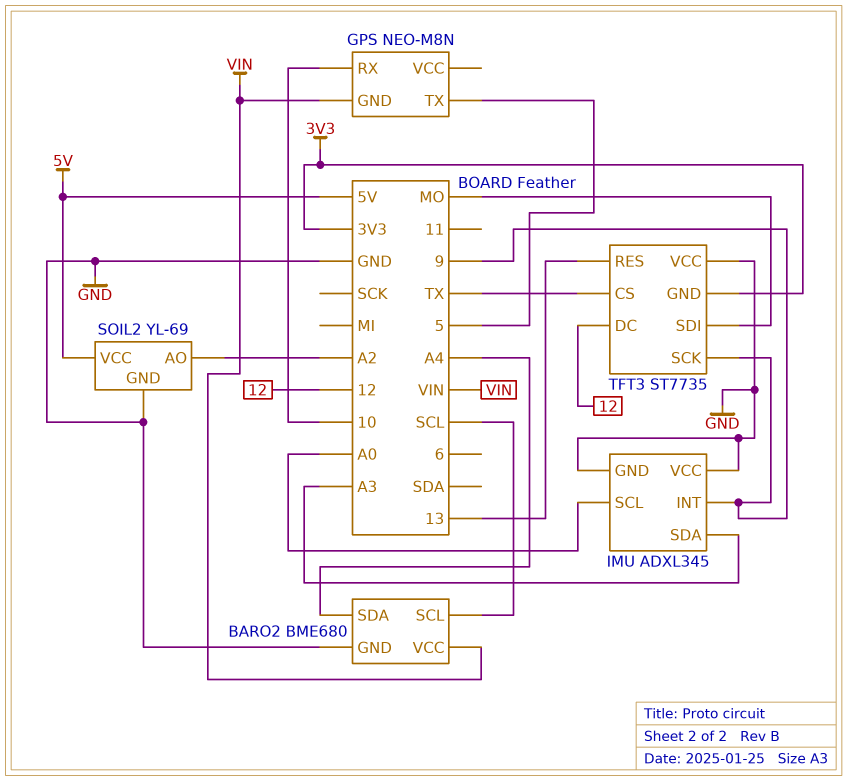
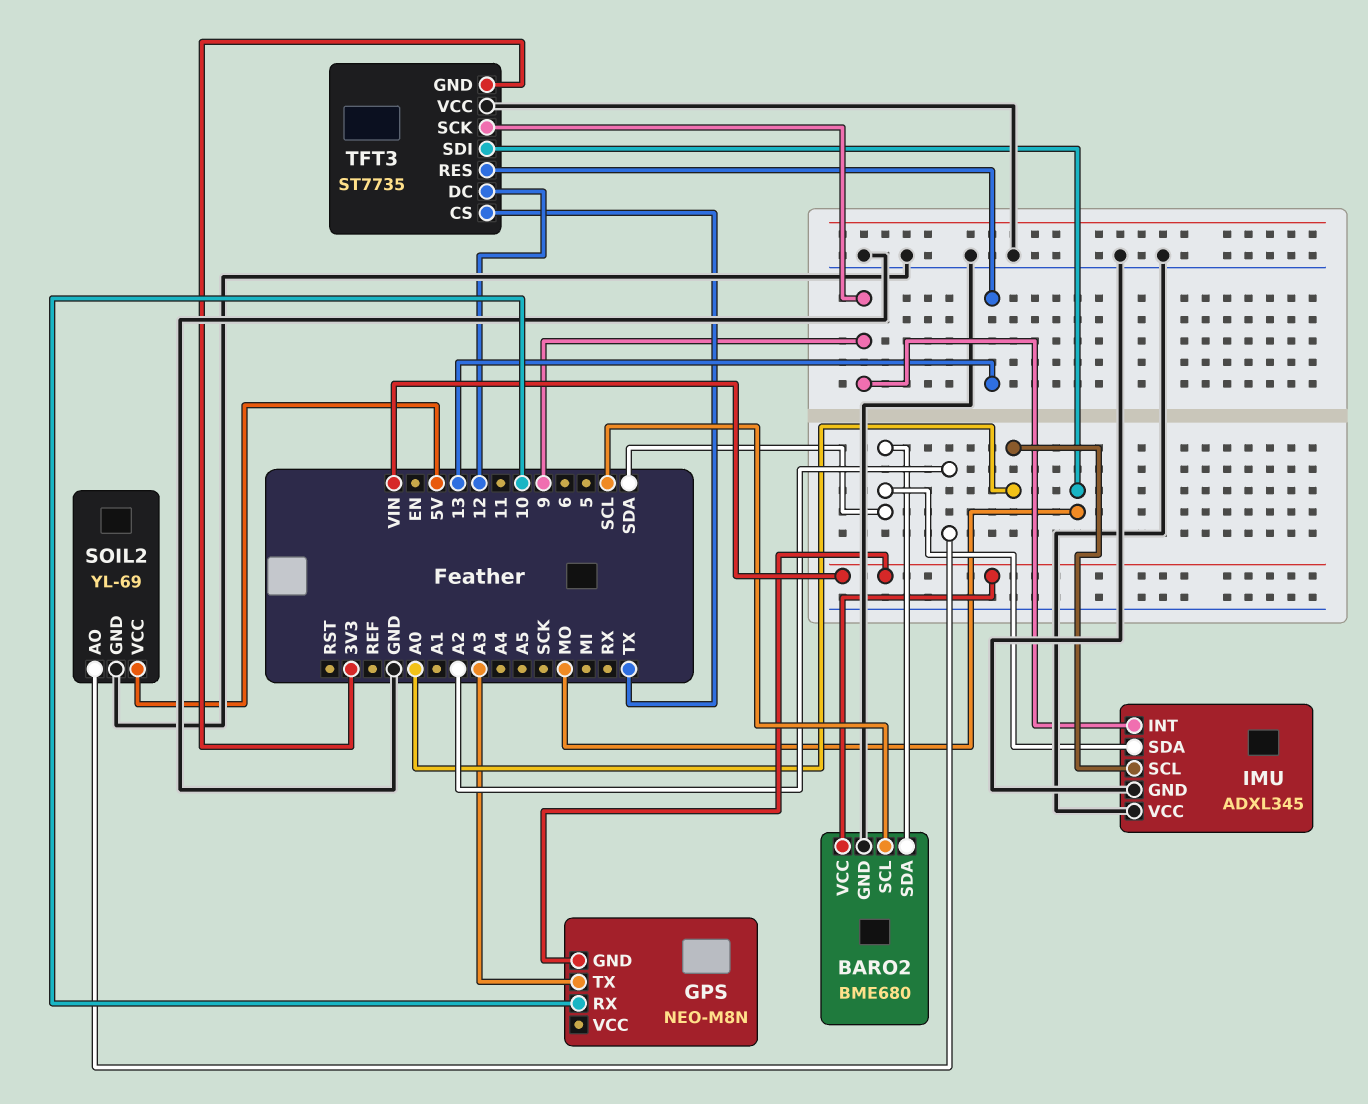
BARO2 pin SDA: A4 -> SDA
GPS pin TX: 5 -> A3
IMU pin SDA: A3 -> SDA

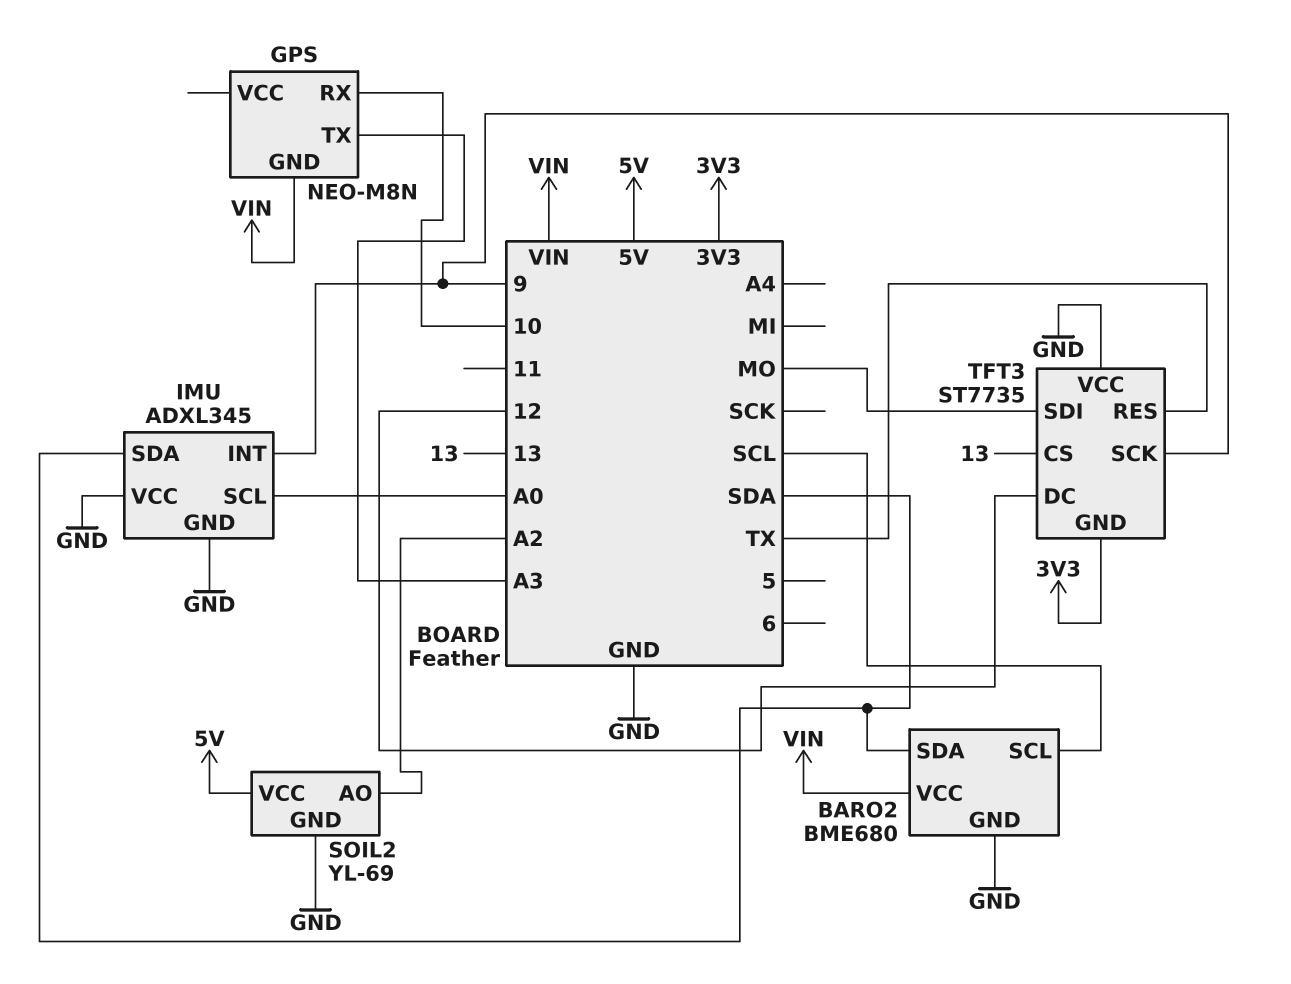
TFT3 pin CS: TX -> 13
TFT3 pin RES: 13 -> TX

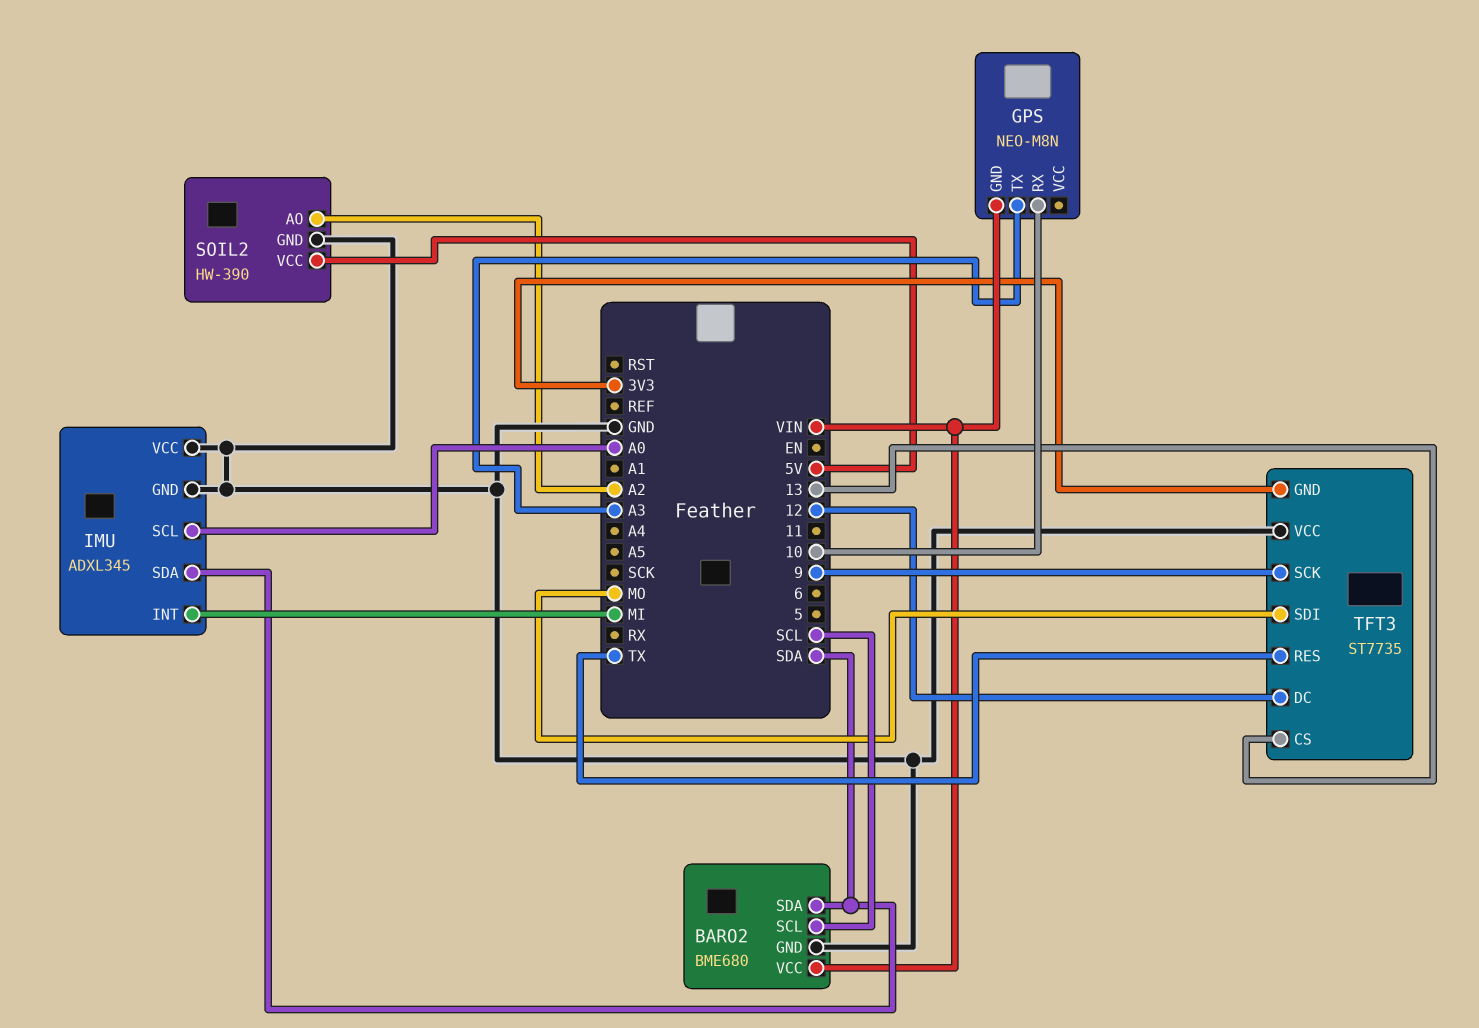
IMU pin INT: 9 -> MI
SOIL2: YL-69 -> HW-390

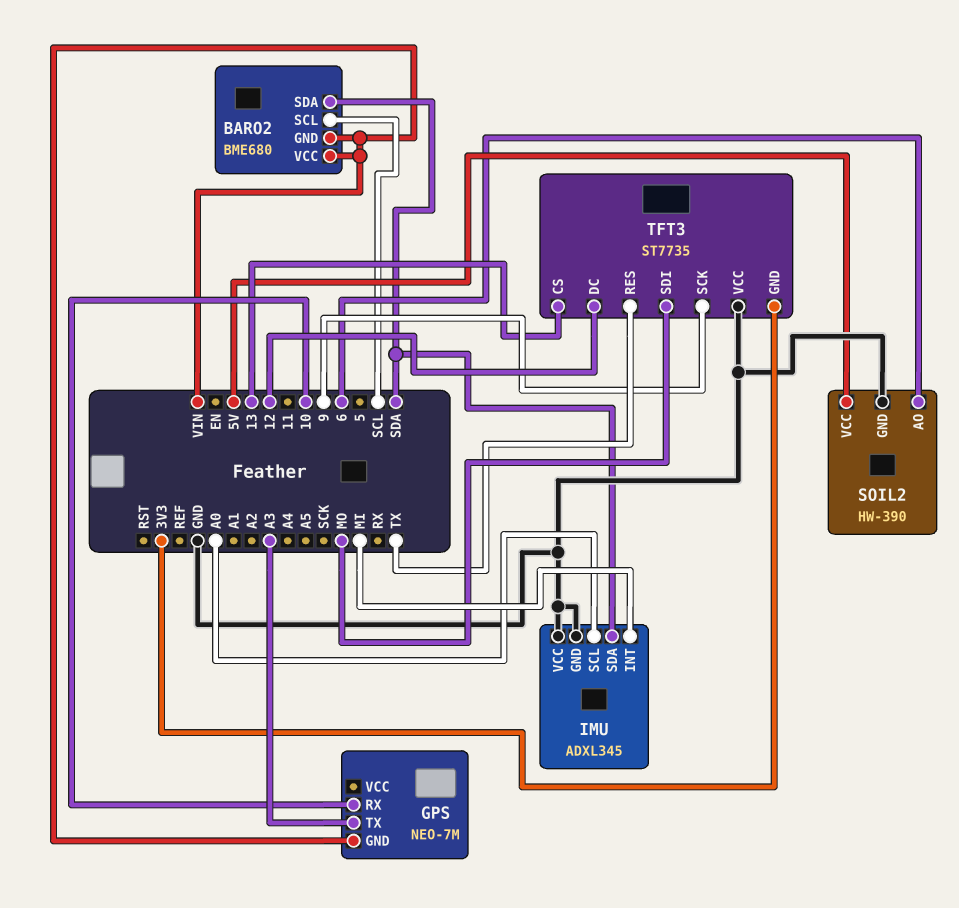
BARO2 pin GND: GND -> VIN
GPS: NEO-M8N -> NEO-7M
SOIL2 pin AO: A2 -> 6

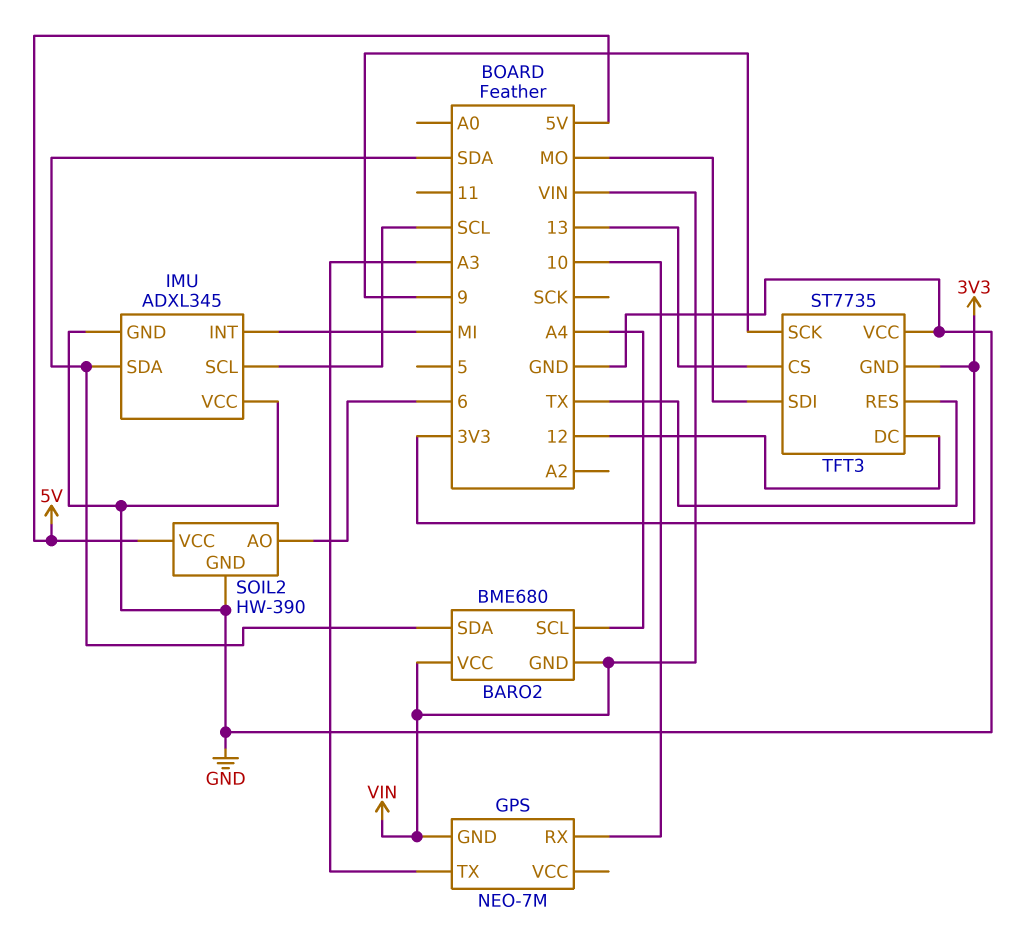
BARO2 pin SCL: SCL -> A4
IMU pin SCL: A0 -> SCL

